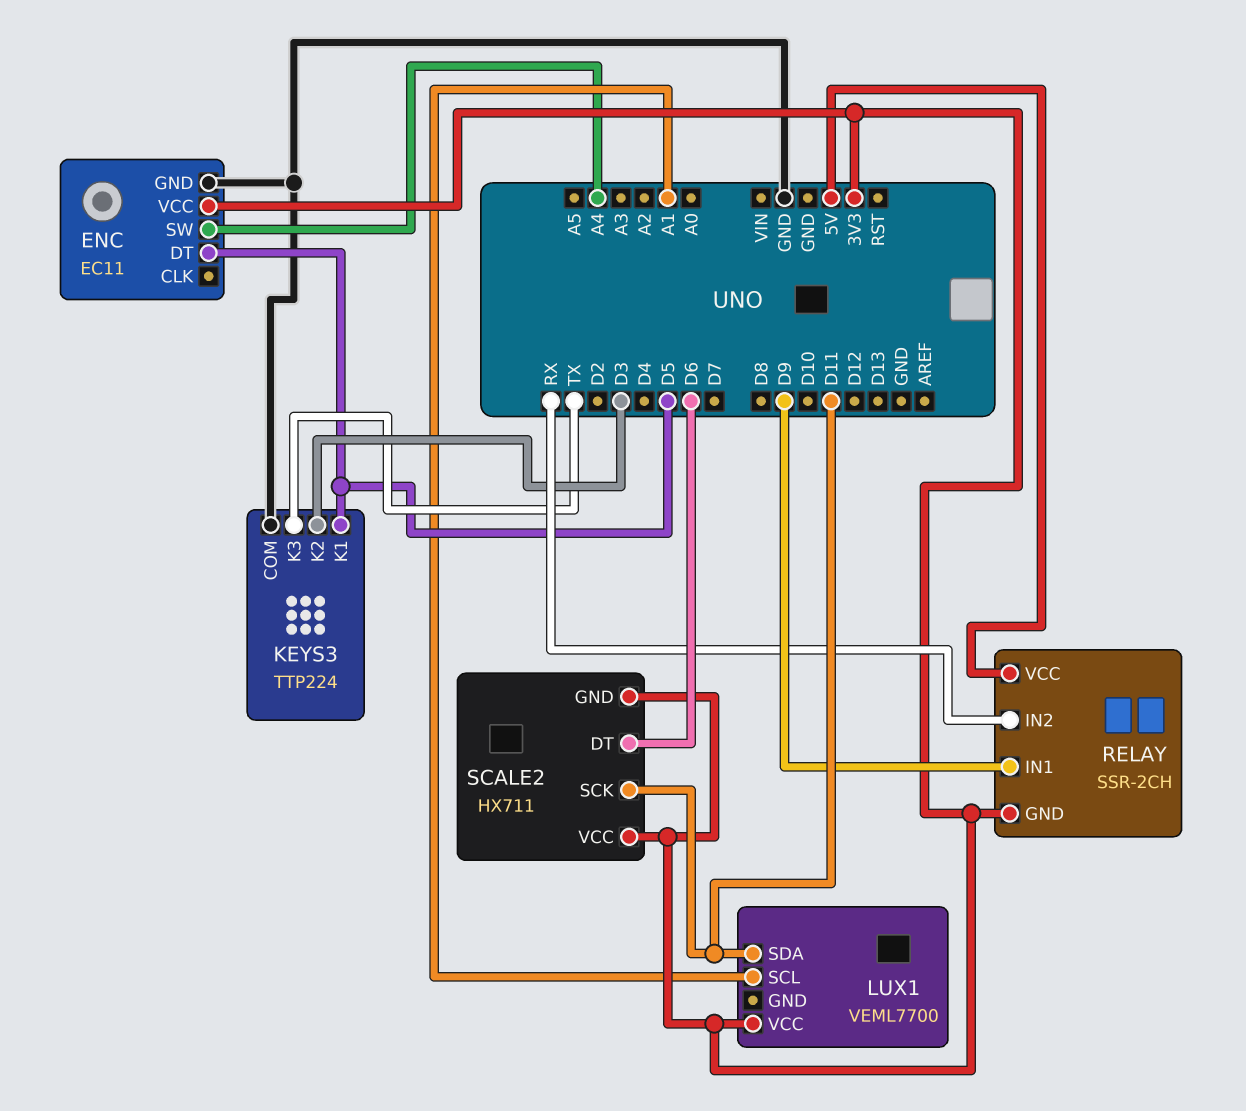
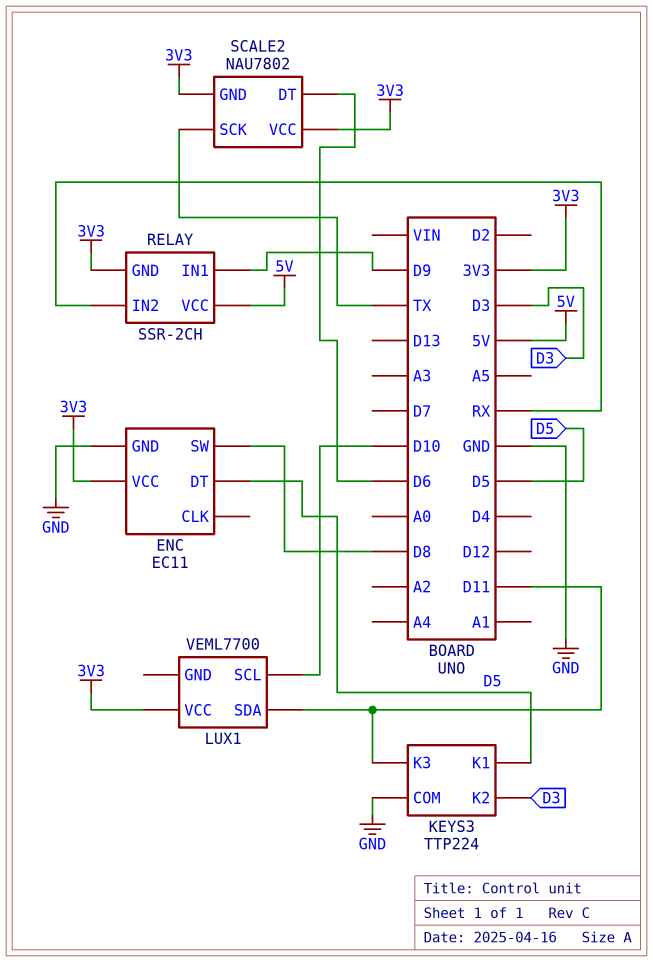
ENC pin SW: A4 -> D8
KEYS3 pin K3: TX -> D11
LUX1 pin SCL: A1 -> D10
SCALE2: HX711 -> NAU7802
SCALE2 pin SCK: D11 -> TX

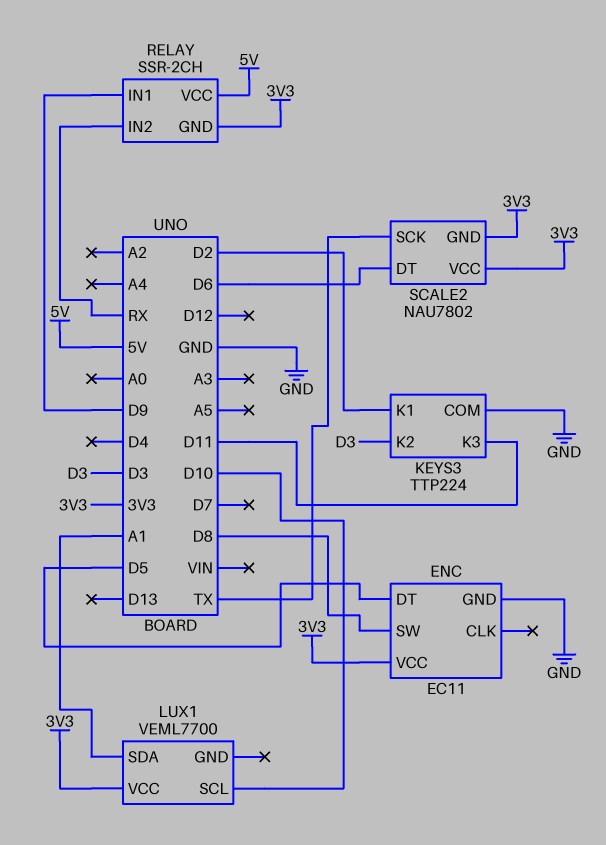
KEYS3 pin K1: D5 -> D2
LUX1 pin SDA: D11 -> A1

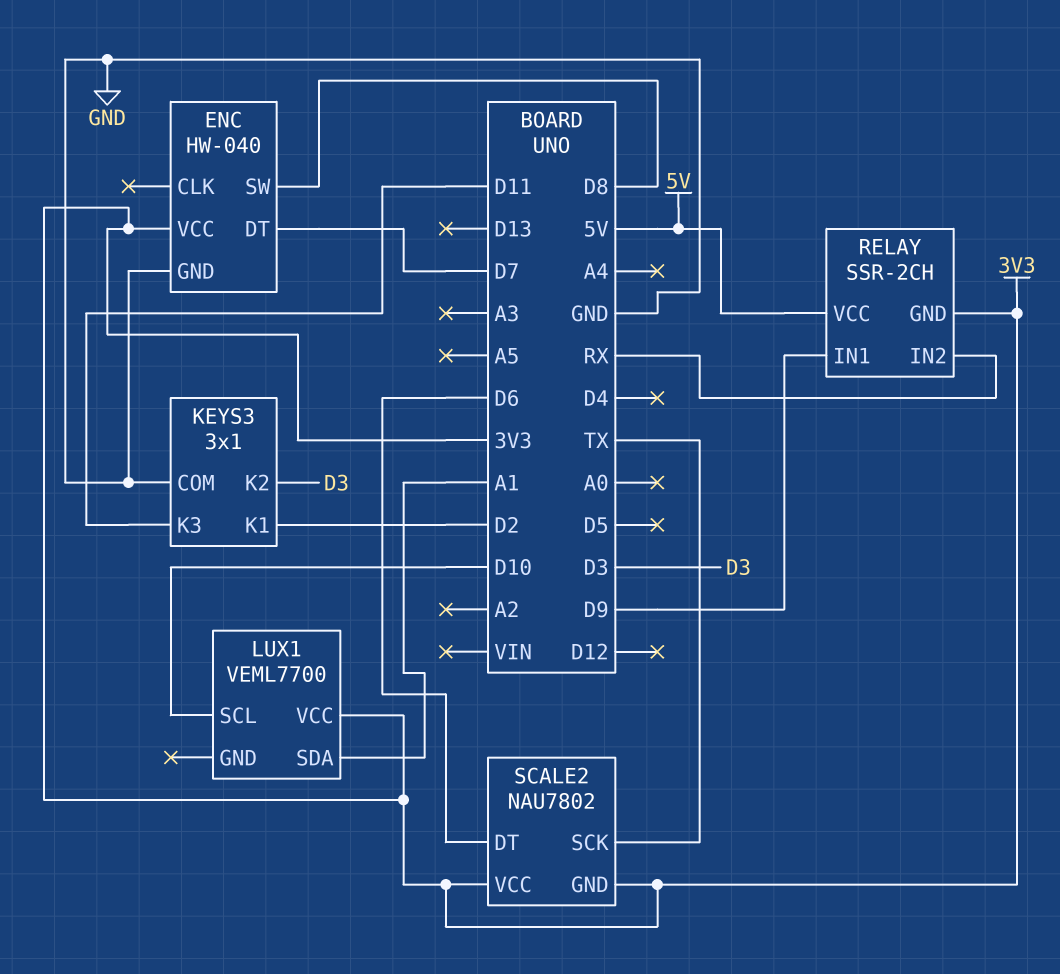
ENC: EC11 -> HW-040
ENC pin DT: D5 -> D7
KEYS3: TTP224 -> 3x1

